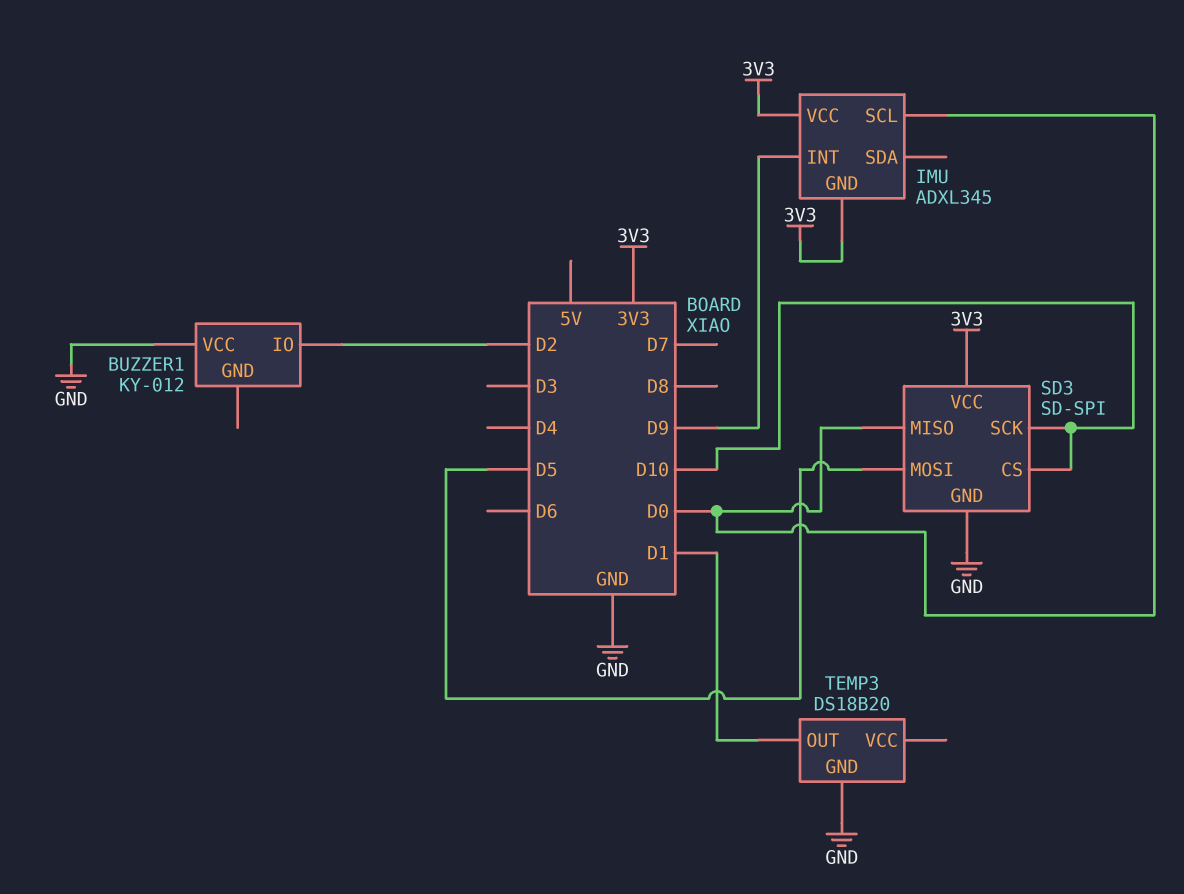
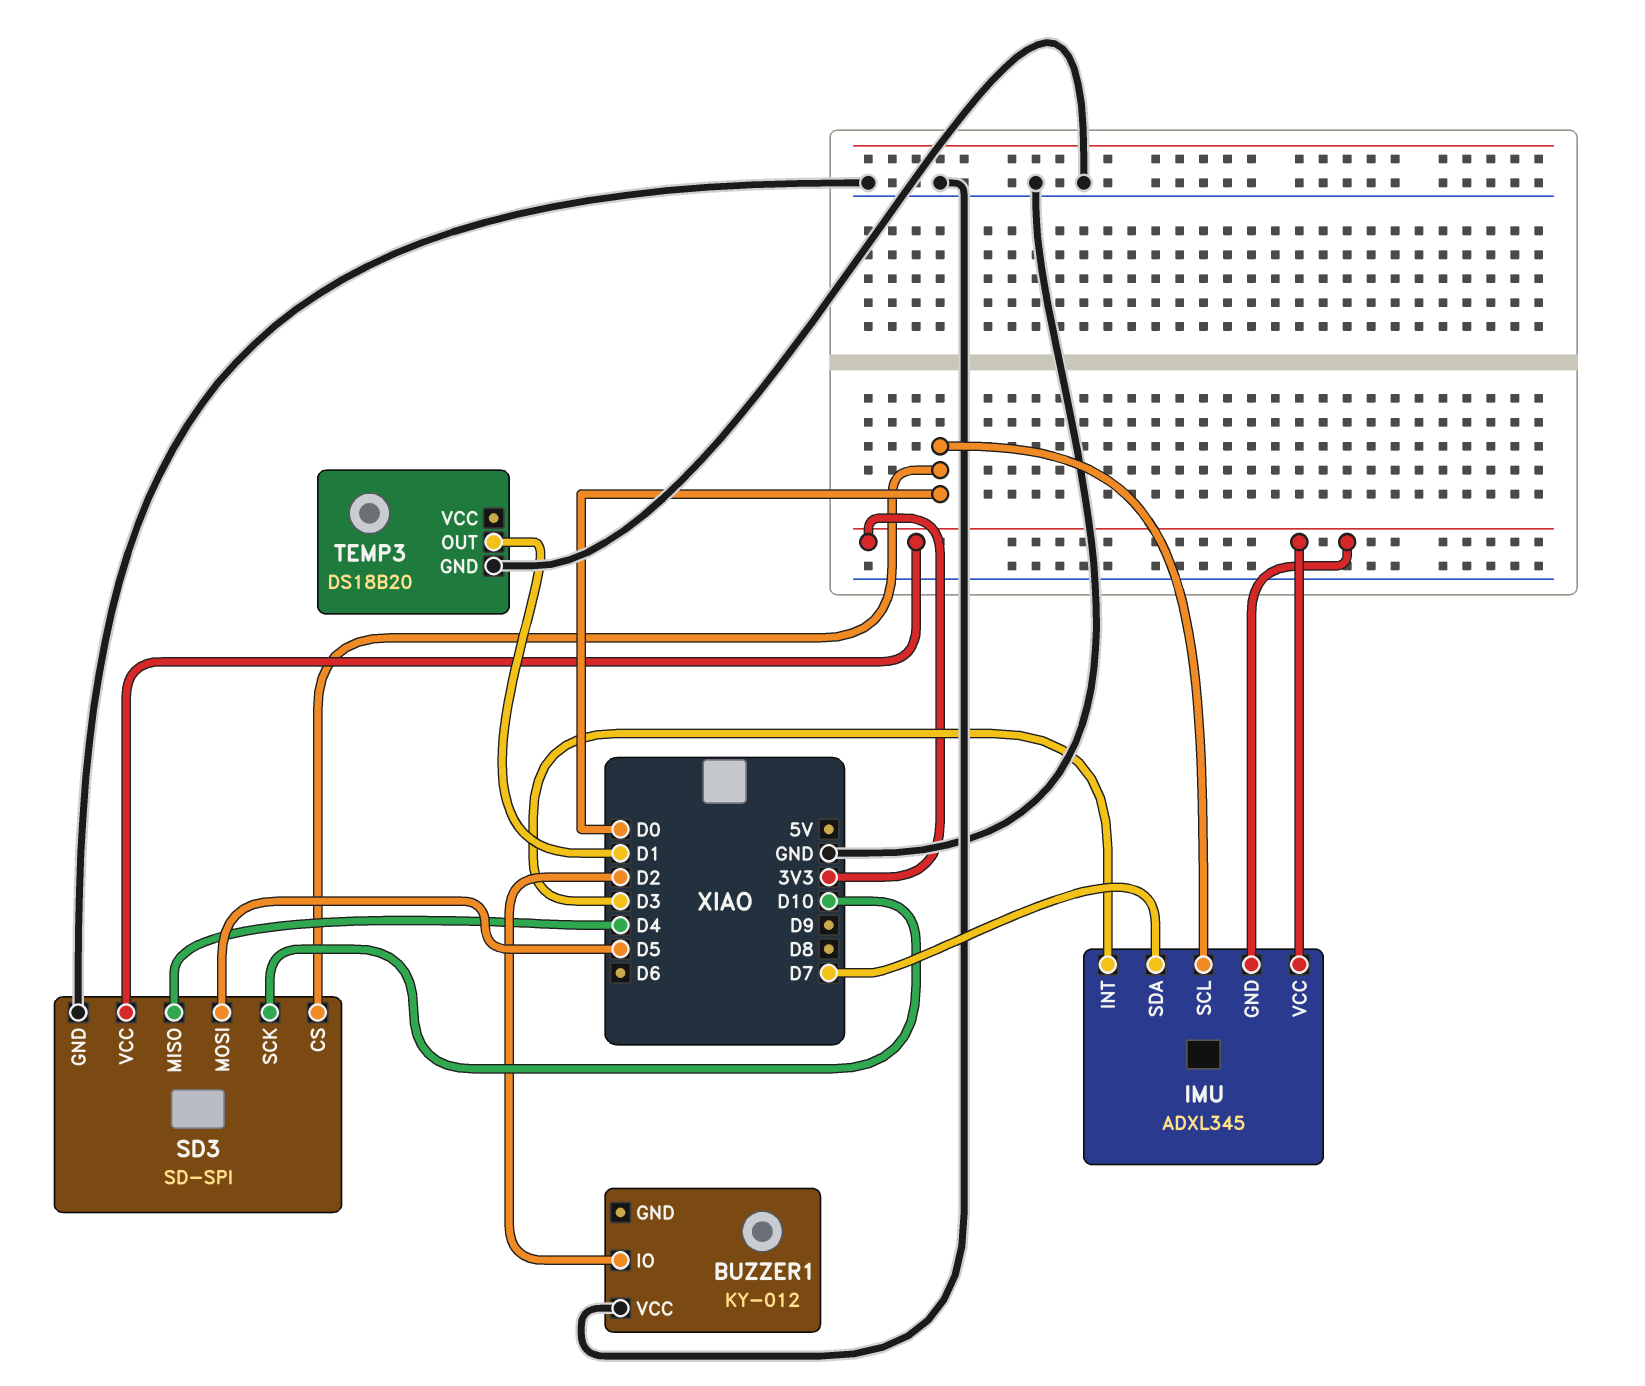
IMU pin INT: D9 -> D3
IMU pin SDA: none -> D7
SD3 pin CS: D10 -> D0
SD3 pin MISO: D0 -> D4

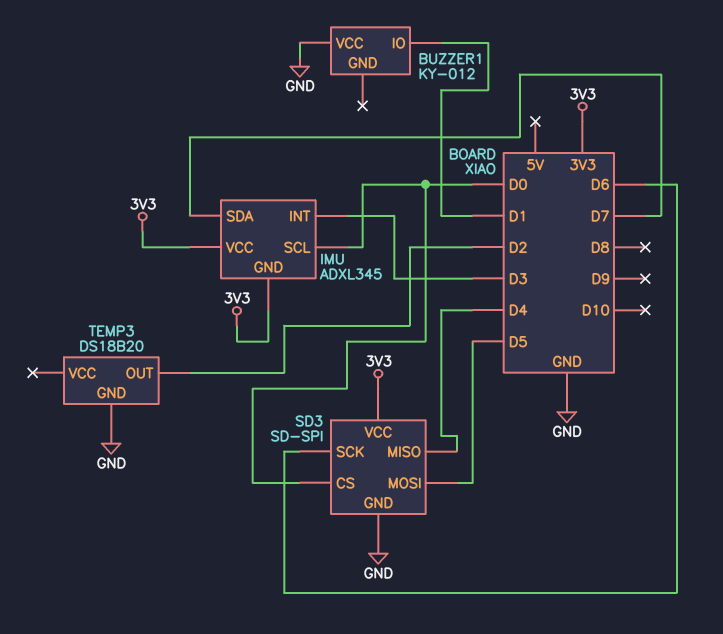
BUZZER1 pin IO: D2 -> D1
SD3 pin SCK: D10 -> D6
TEMP3 pin OUT: D1 -> D2

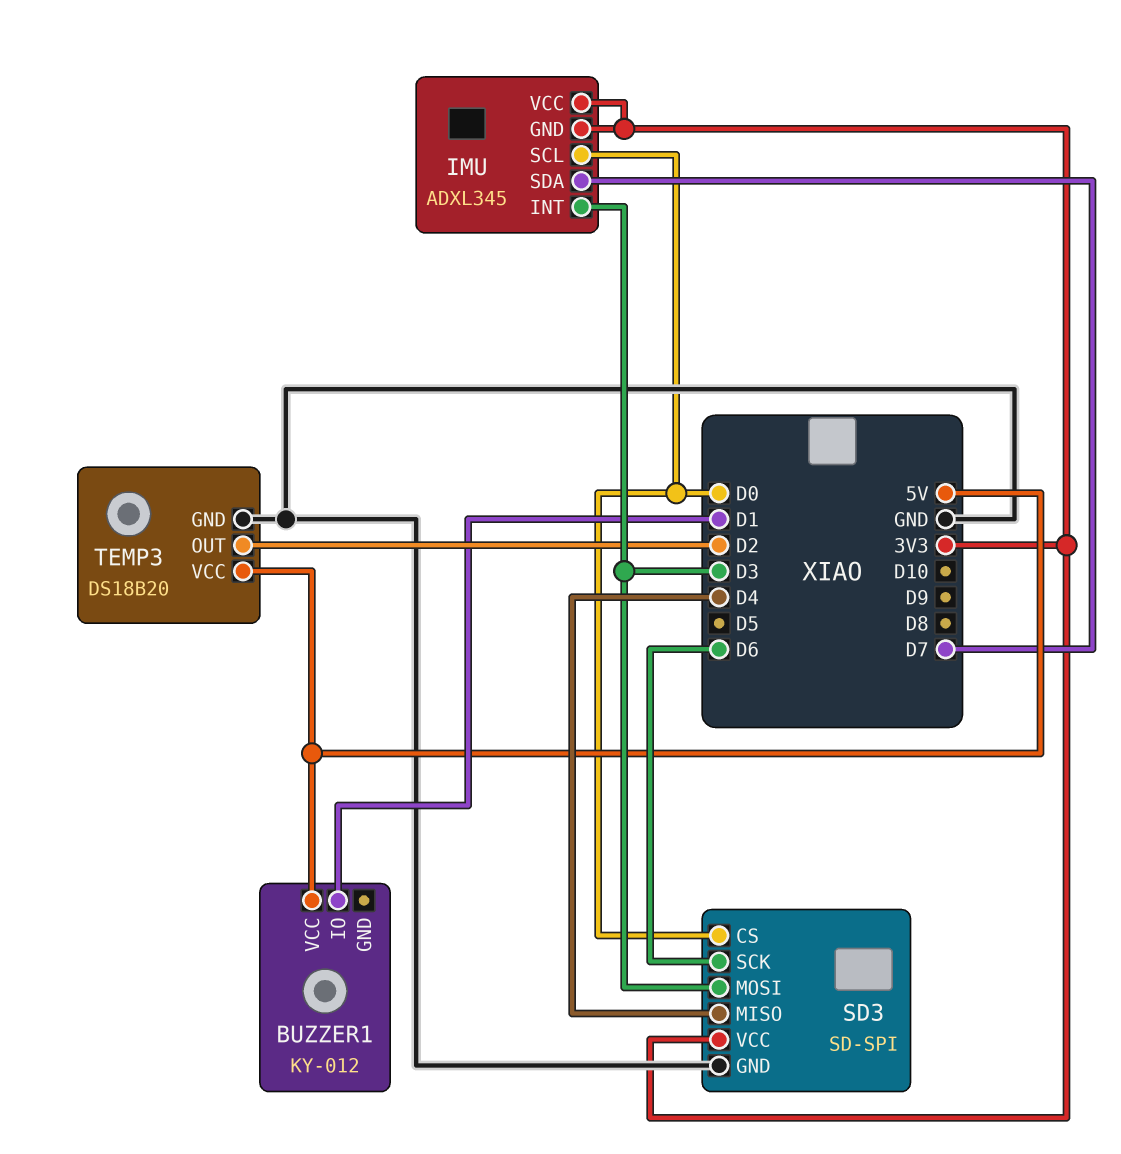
BUZZER1 pin VCC: GND -> 5V
SD3 pin MOSI: D5 -> D3
TEMP3 pin VCC: none -> 5V

